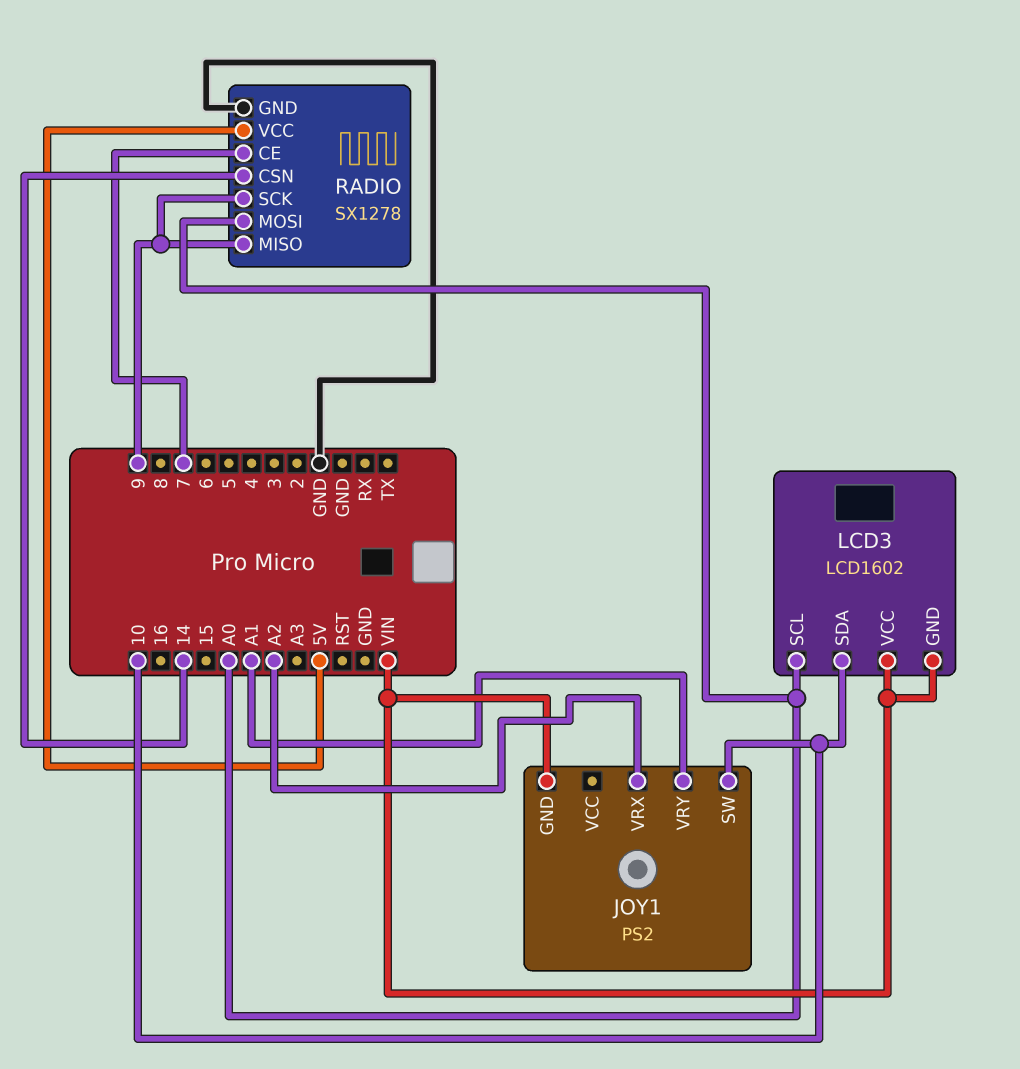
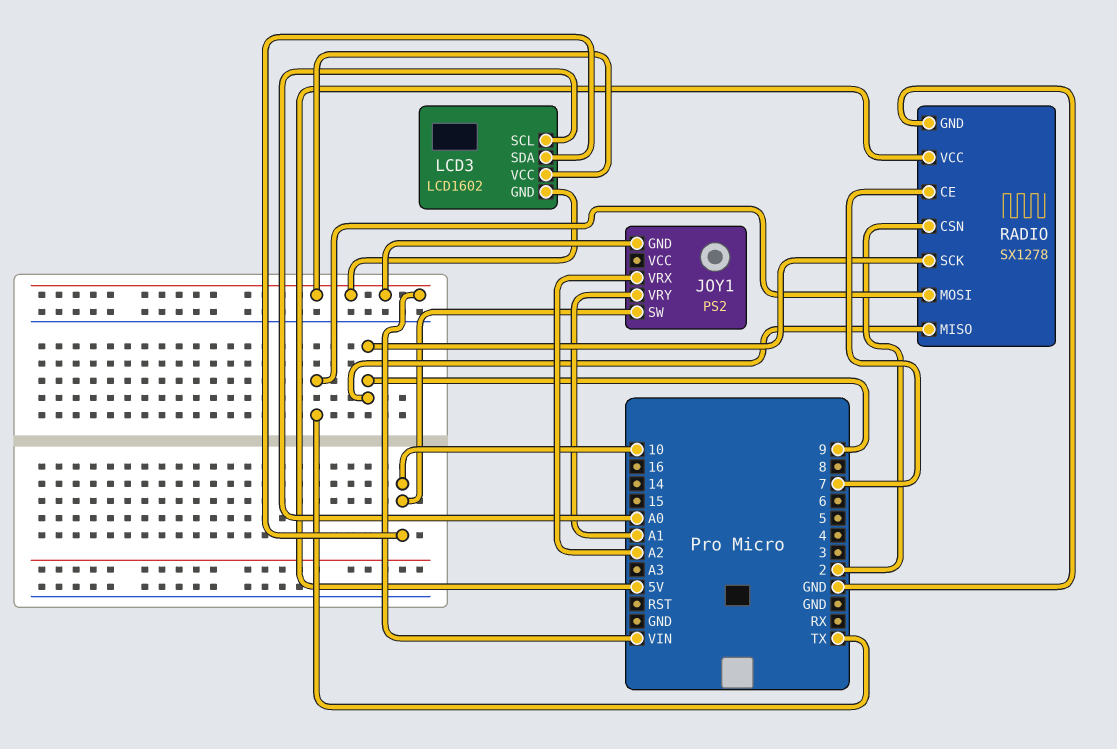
RADIO pin CSN: 14 -> 2
RADIO pin MOSI: A0 -> TX

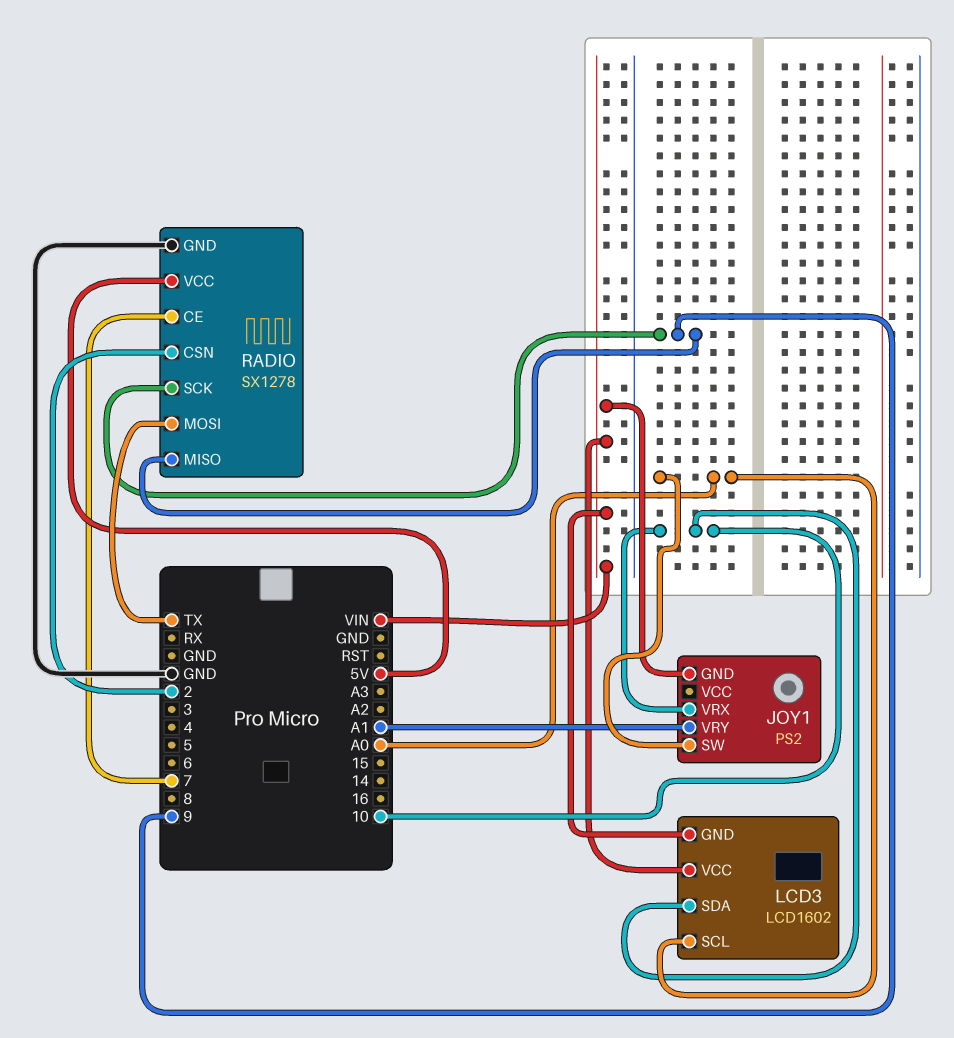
JOY1 pin SW: 10 -> A0
JOY1 pin VRX: A2 -> 10

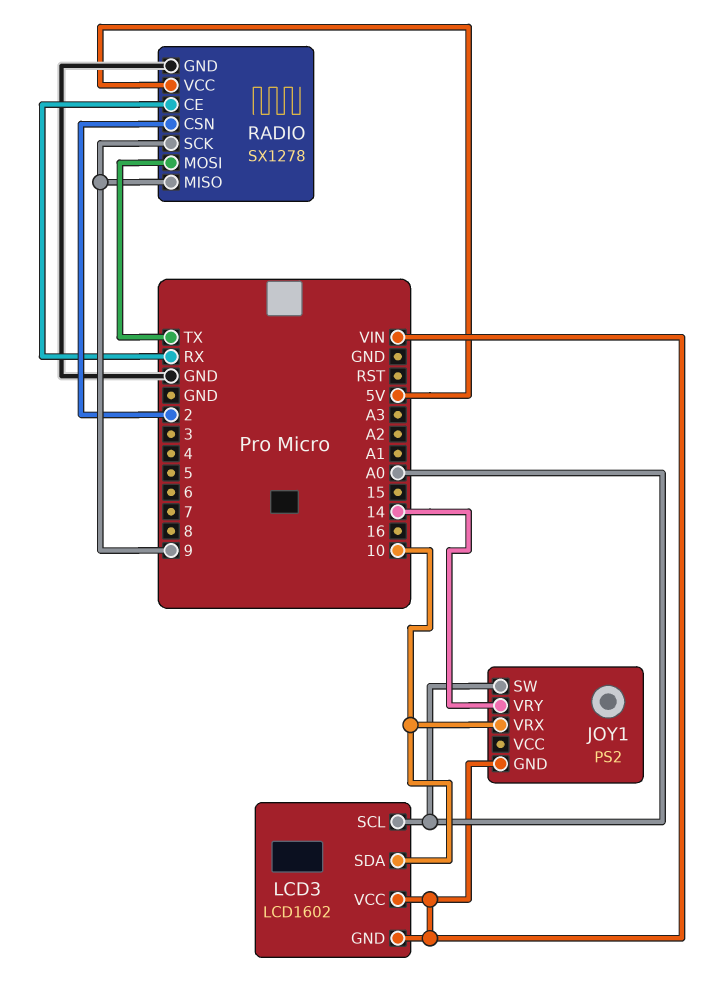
JOY1 pin VRY: A1 -> 14
RADIO pin CE: 7 -> RX

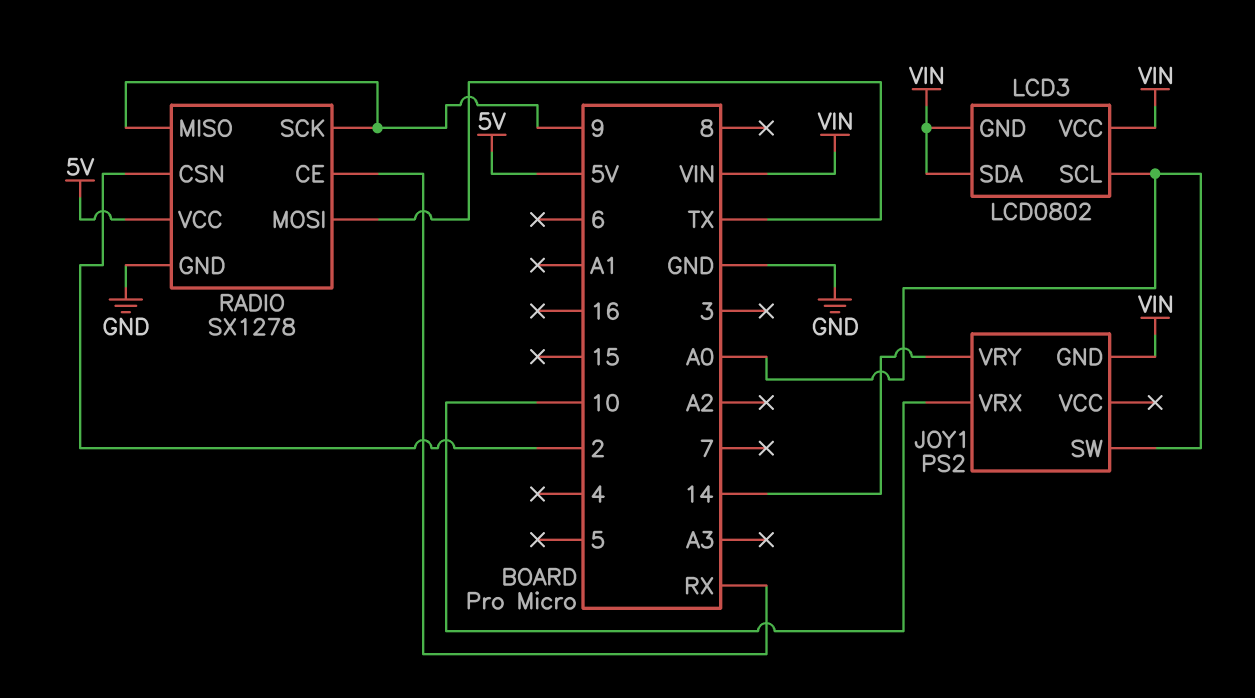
LCD3: LCD1602 -> LCD0802
LCD3 pin SDA: 10 -> VIN

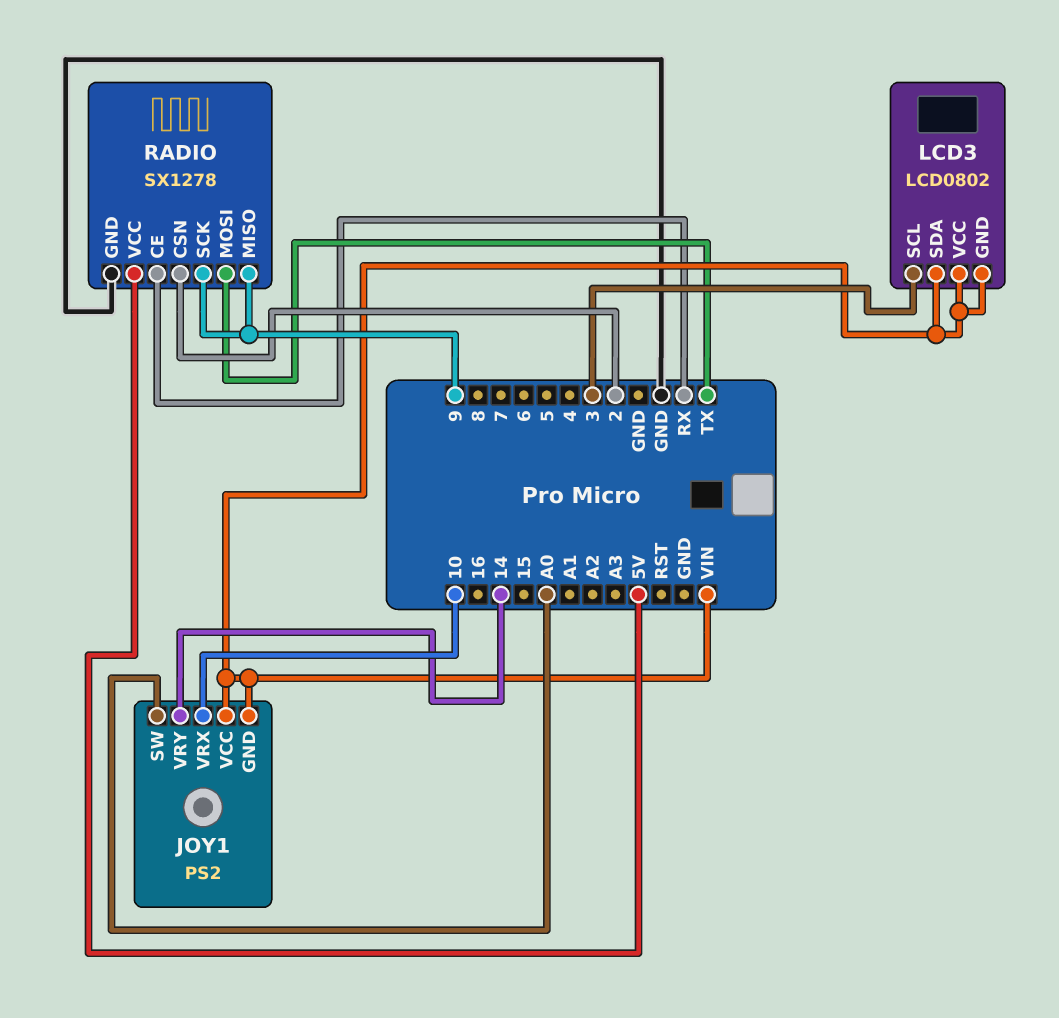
JOY1 pin VCC: none -> VIN
LCD3 pin SCL: A0 -> 3

